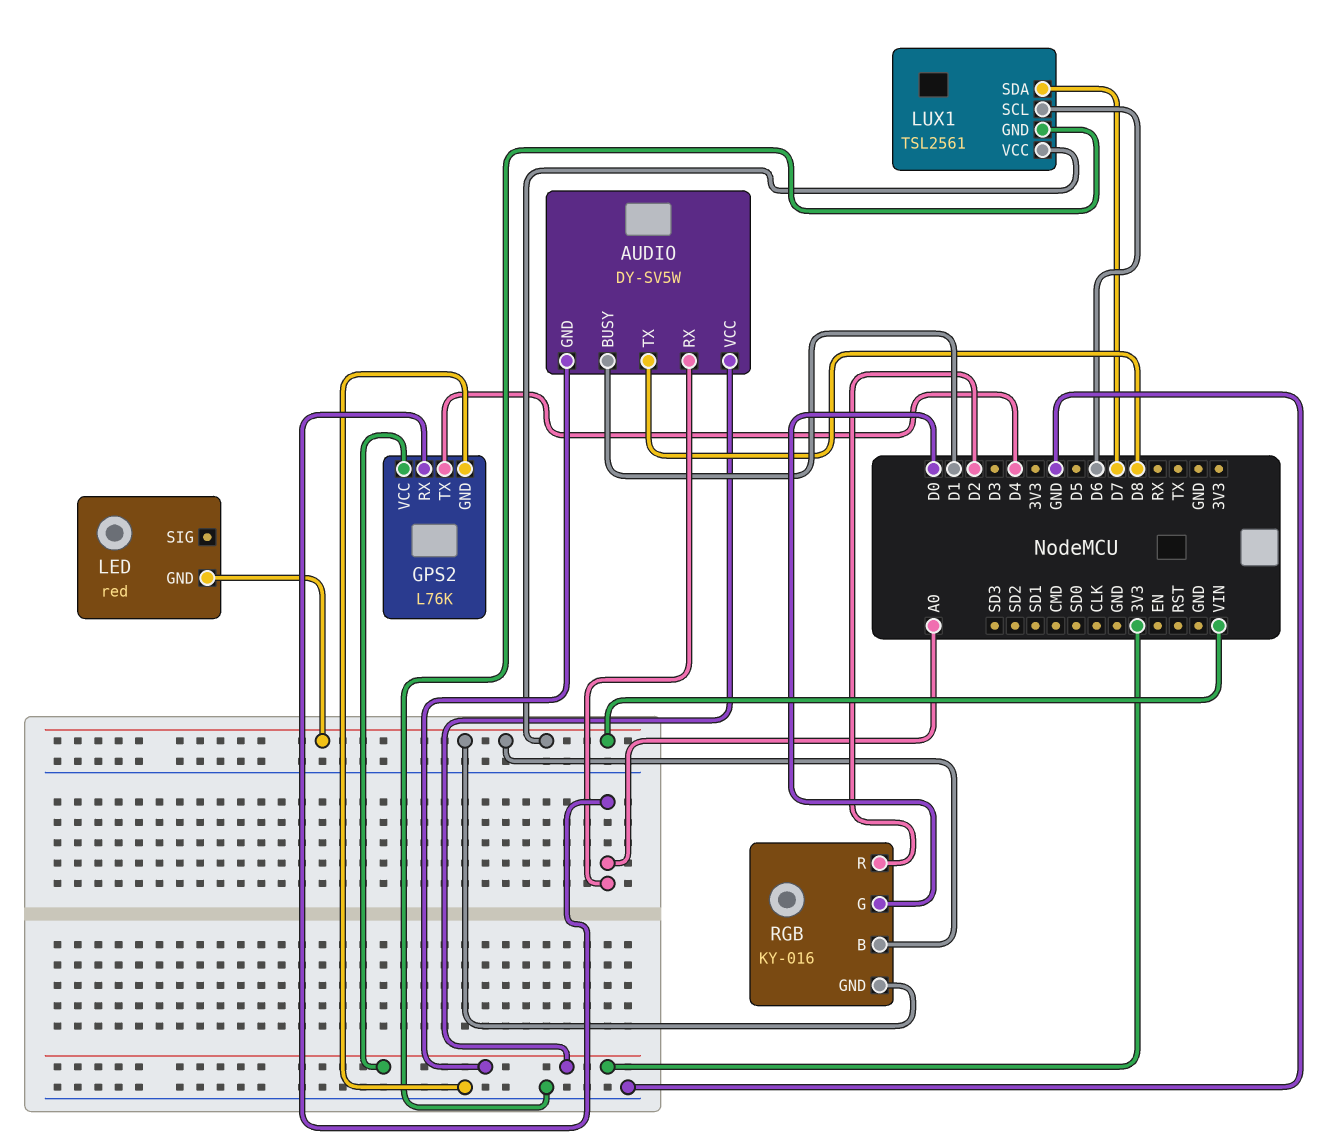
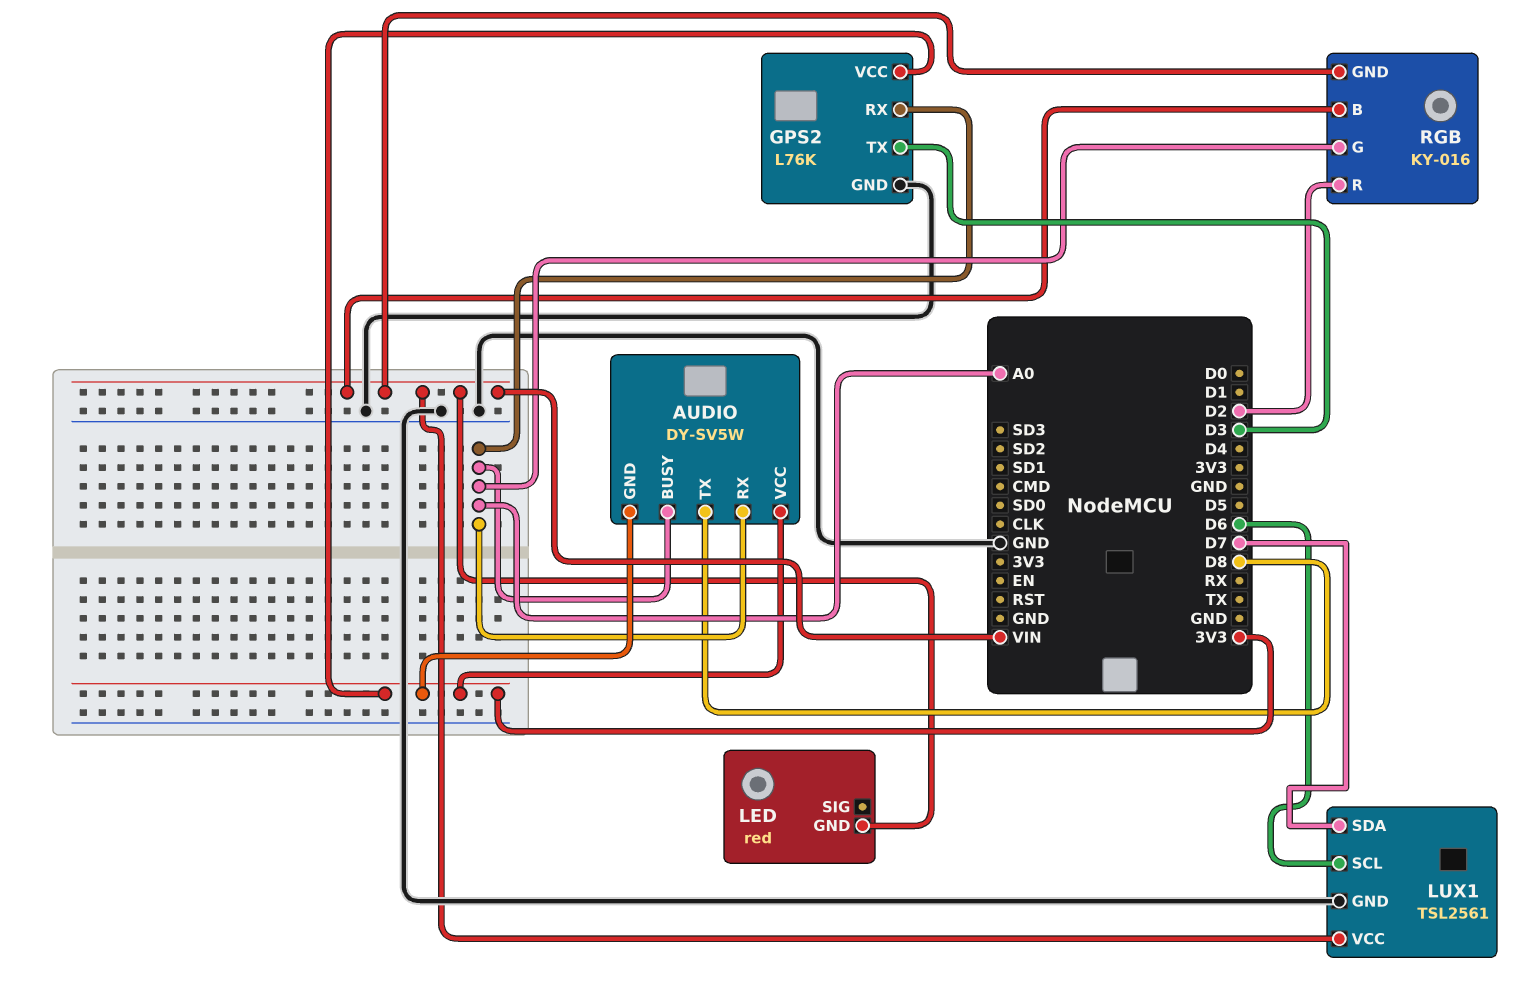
AUDIO pin BUSY: D1 -> A0
GPS2 pin TX: D4 -> D3
RGB pin G: D0 -> A0

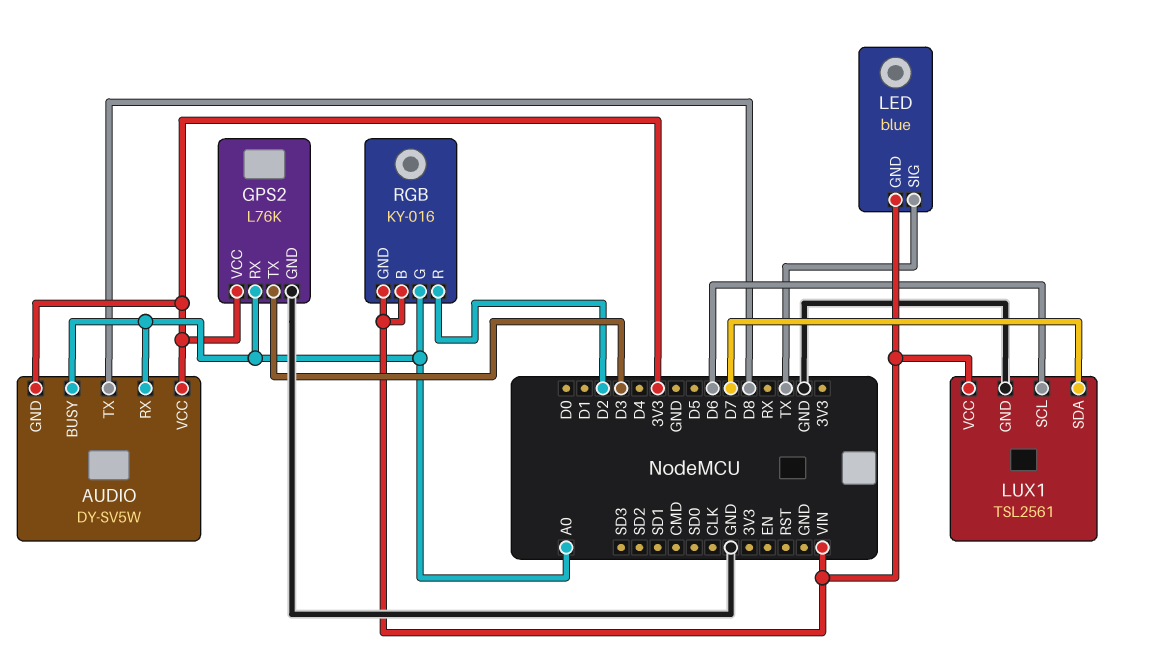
LED: red -> blue
LED pin SIG: none -> TX

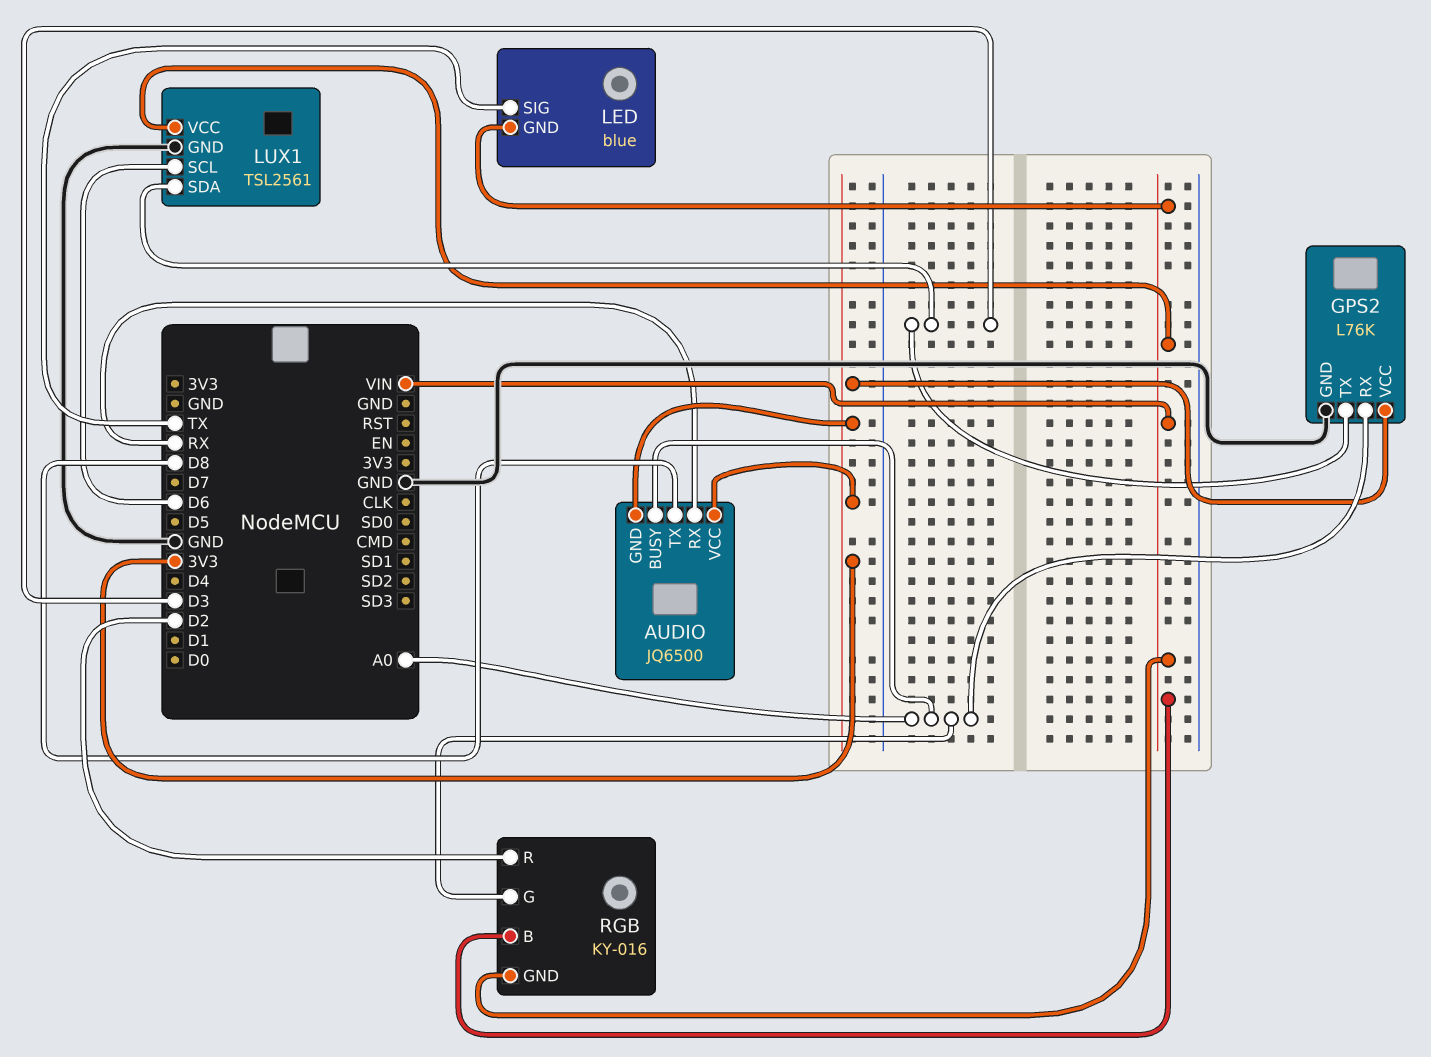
AUDIO: DY-SV5W -> JQ6500
AUDIO pin RX: A0 -> RX
LUX1 pin SDA: D7 -> D3

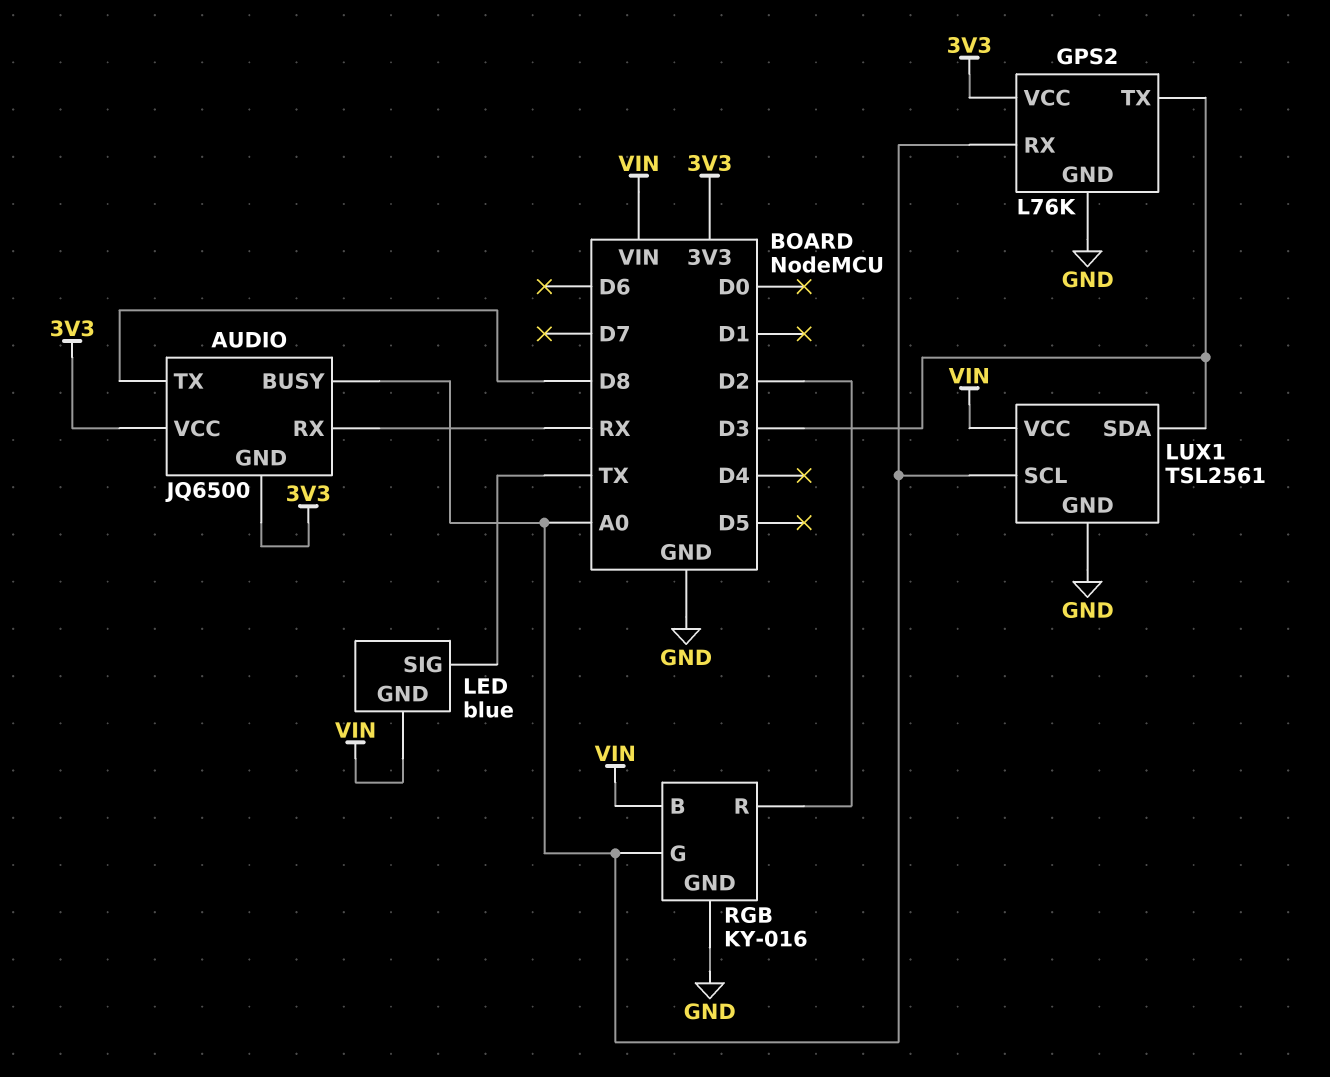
LUX1 pin SCL: D6 -> A0
RGB pin GND: VIN -> GND

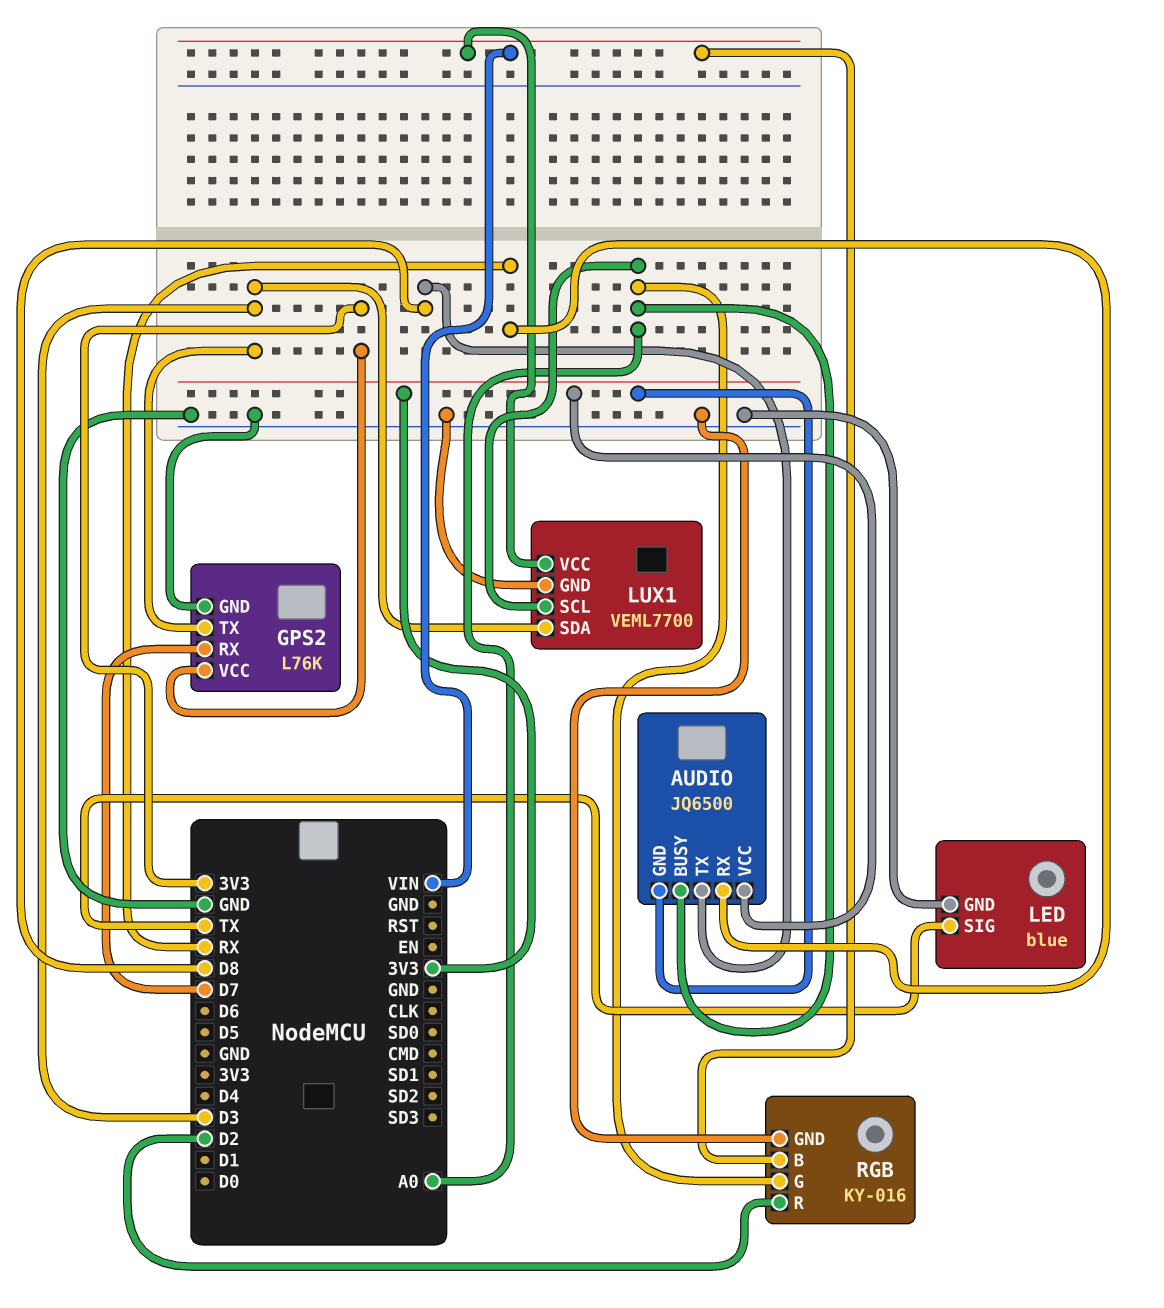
GPS2 pin RX: A0 -> D7
LED pin GND: VIN -> GND
LUX1: TSL2561 -> VEML7700

